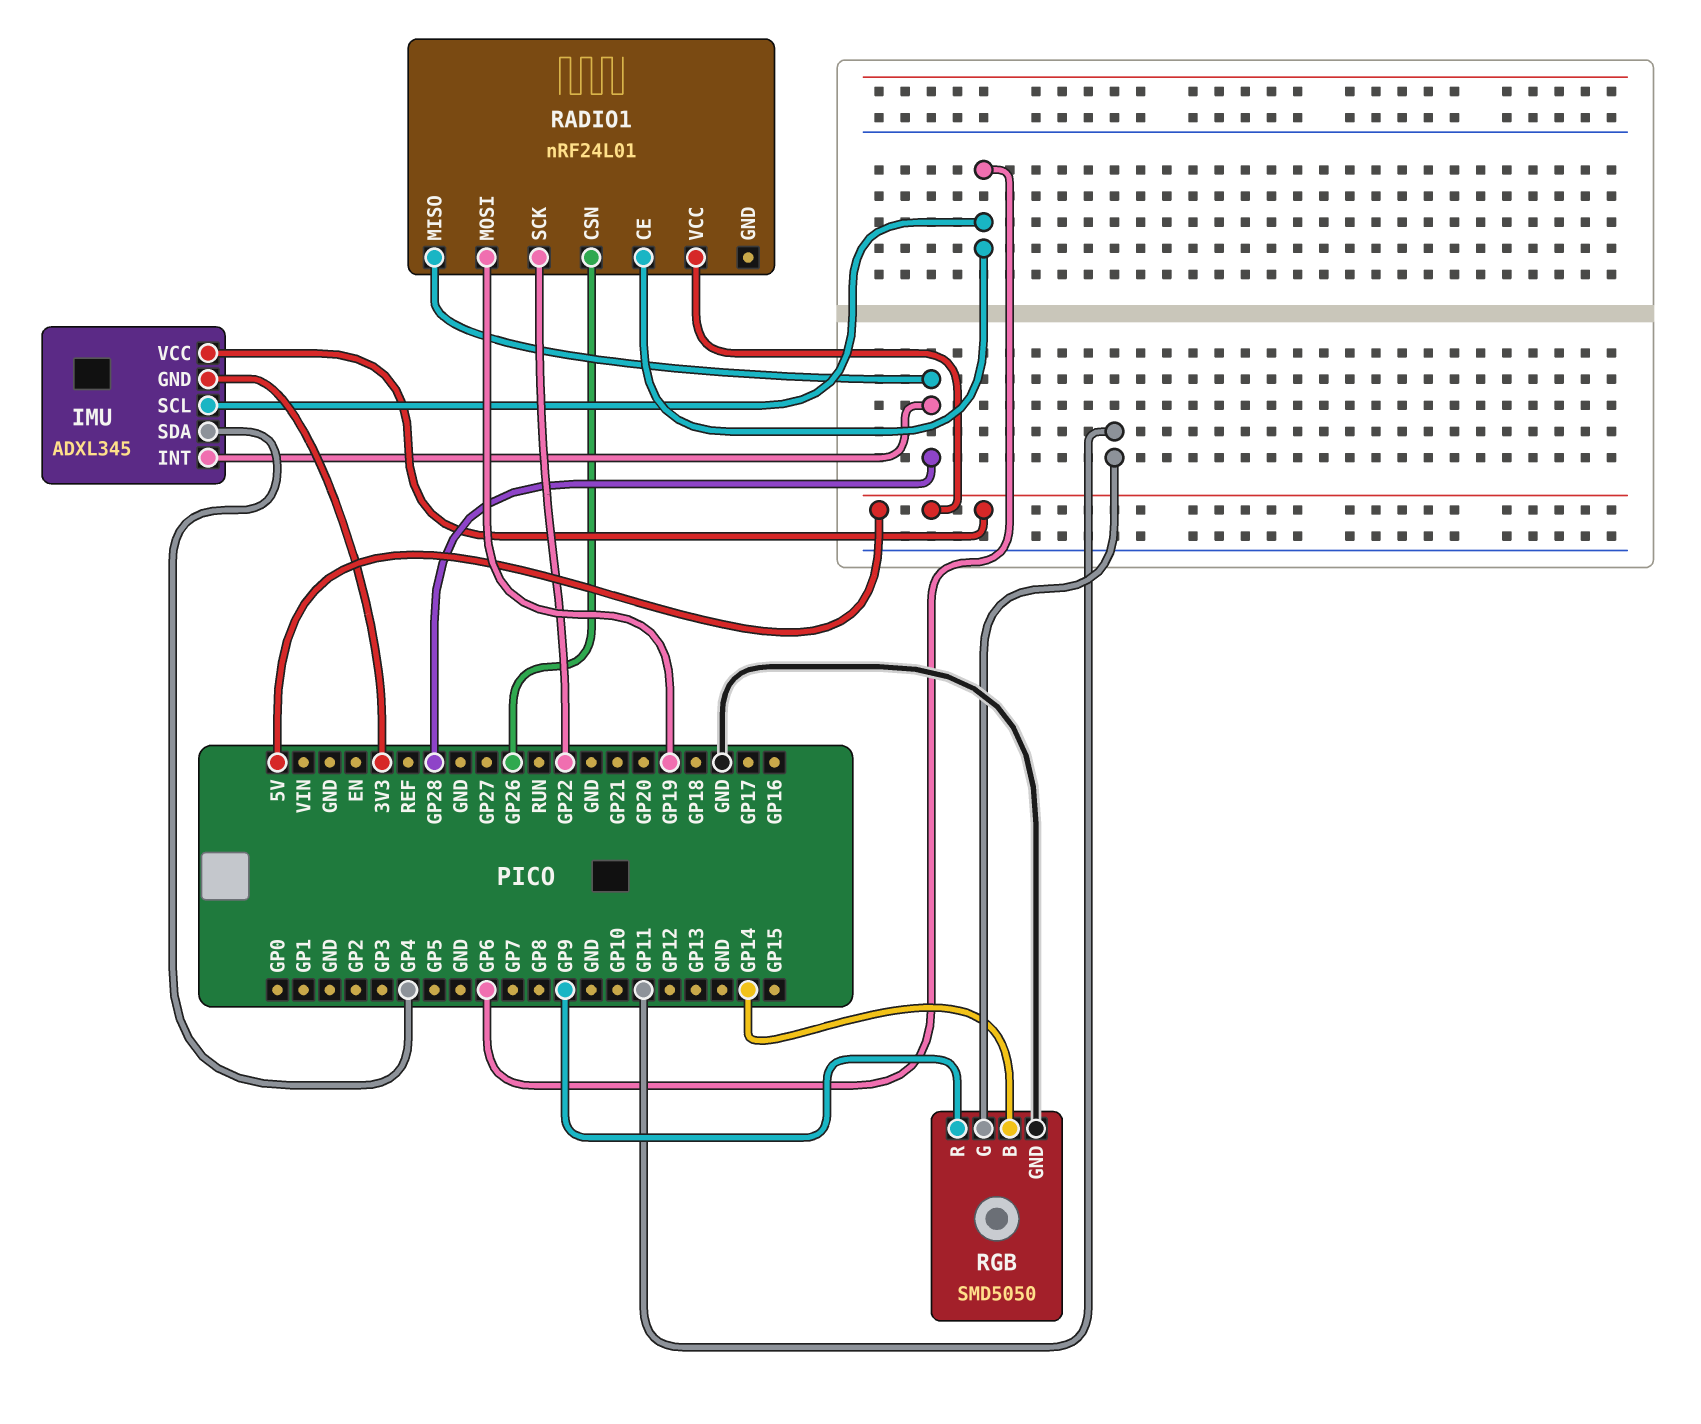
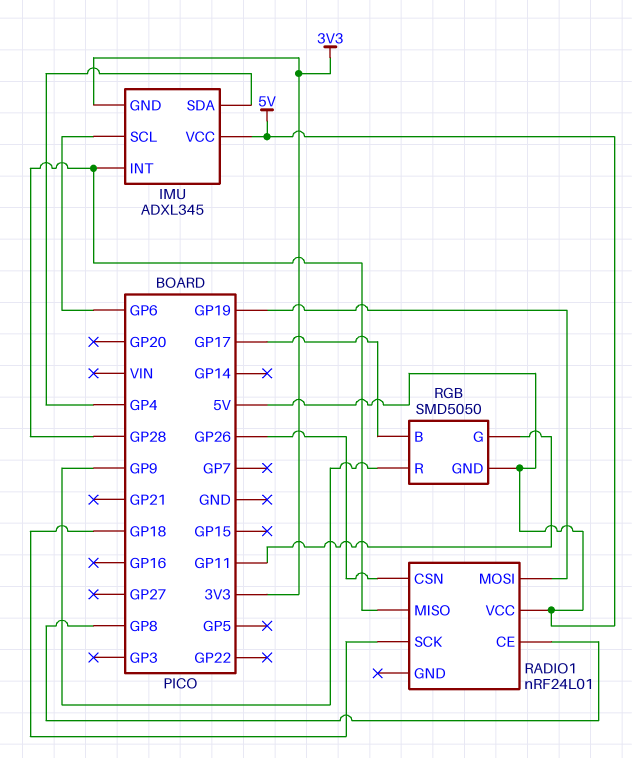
RADIO1 pin CE: GP6 -> GP8
RADIO1 pin SCK: GP22 -> GP18
RGB pin B: GP14 -> GP17
RGB pin GND: GND -> 5V

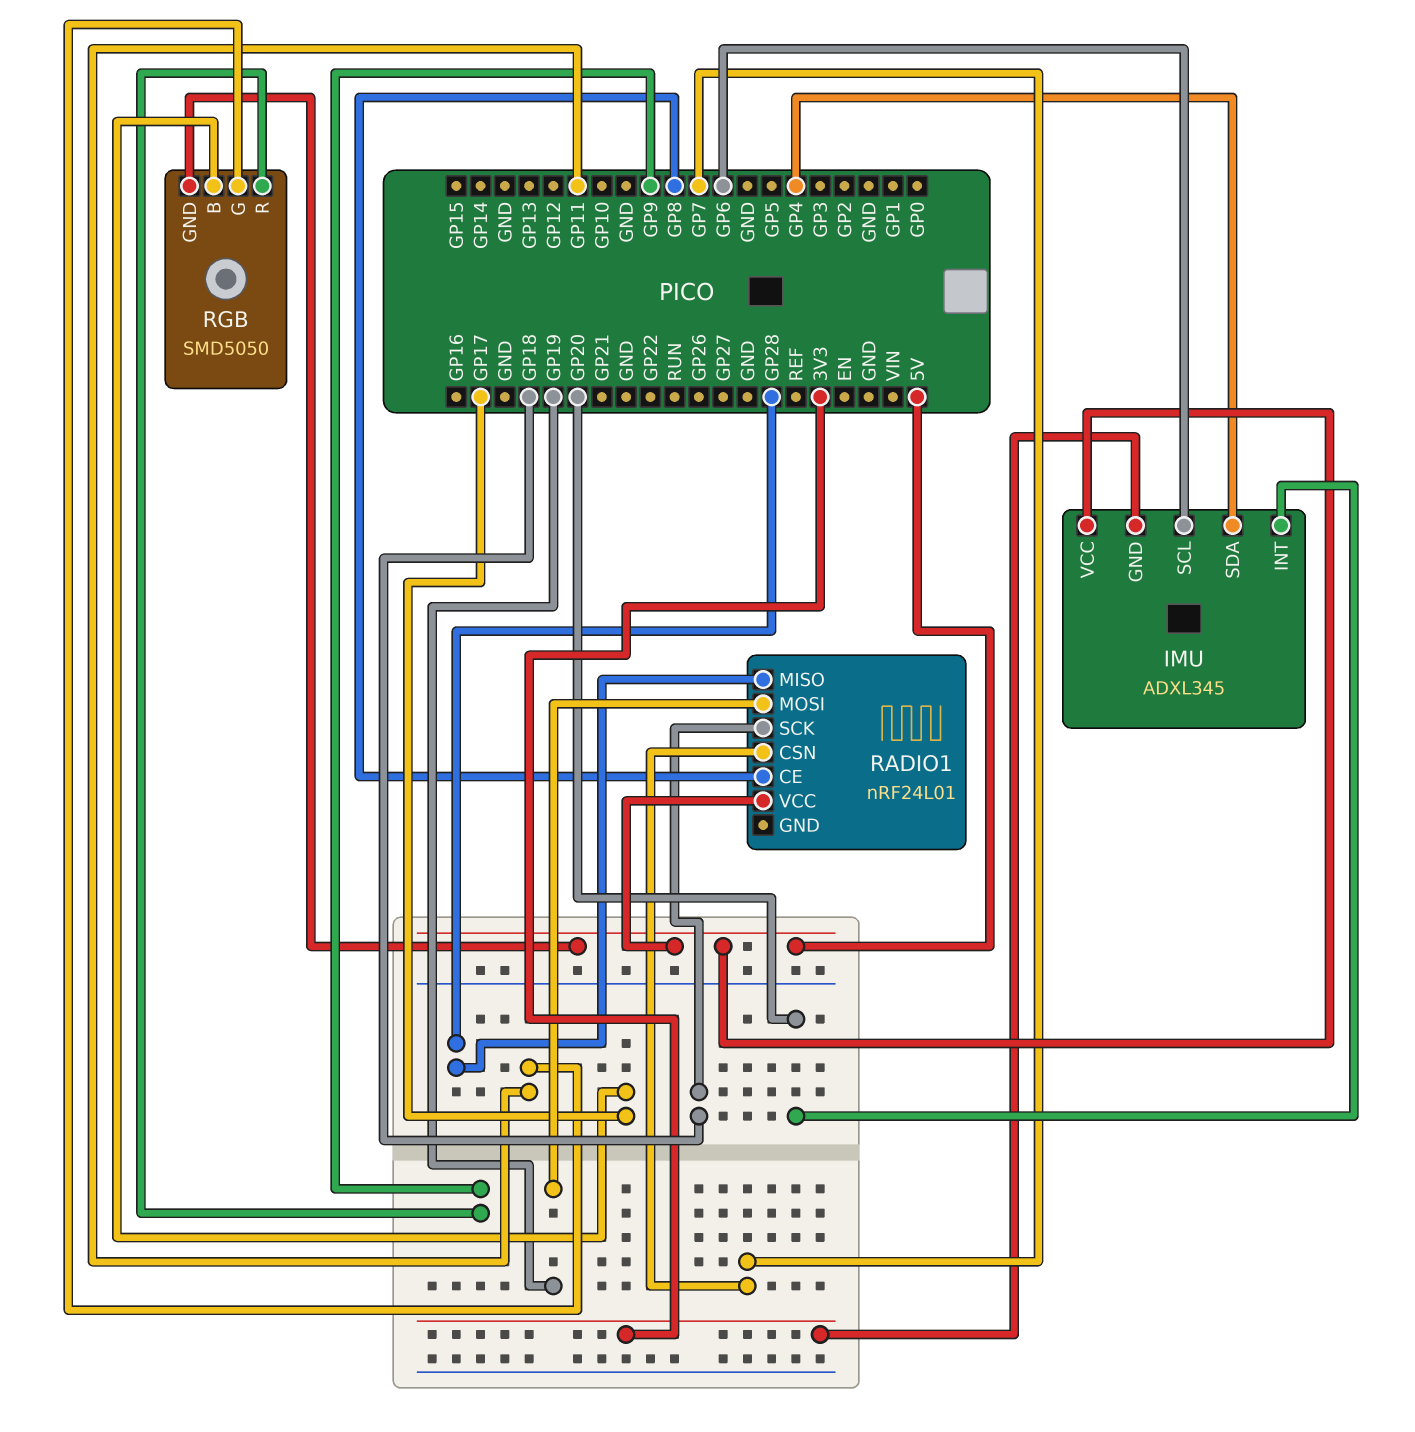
IMU pin INT: GP28 -> GP20
RADIO1 pin CSN: GP26 -> GP7

